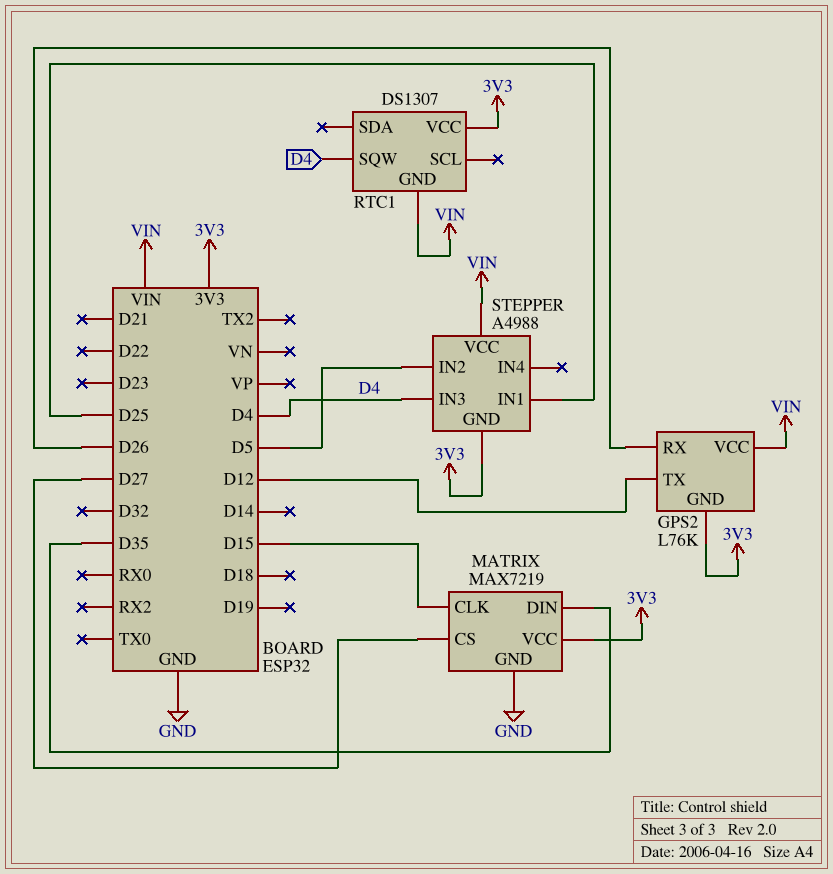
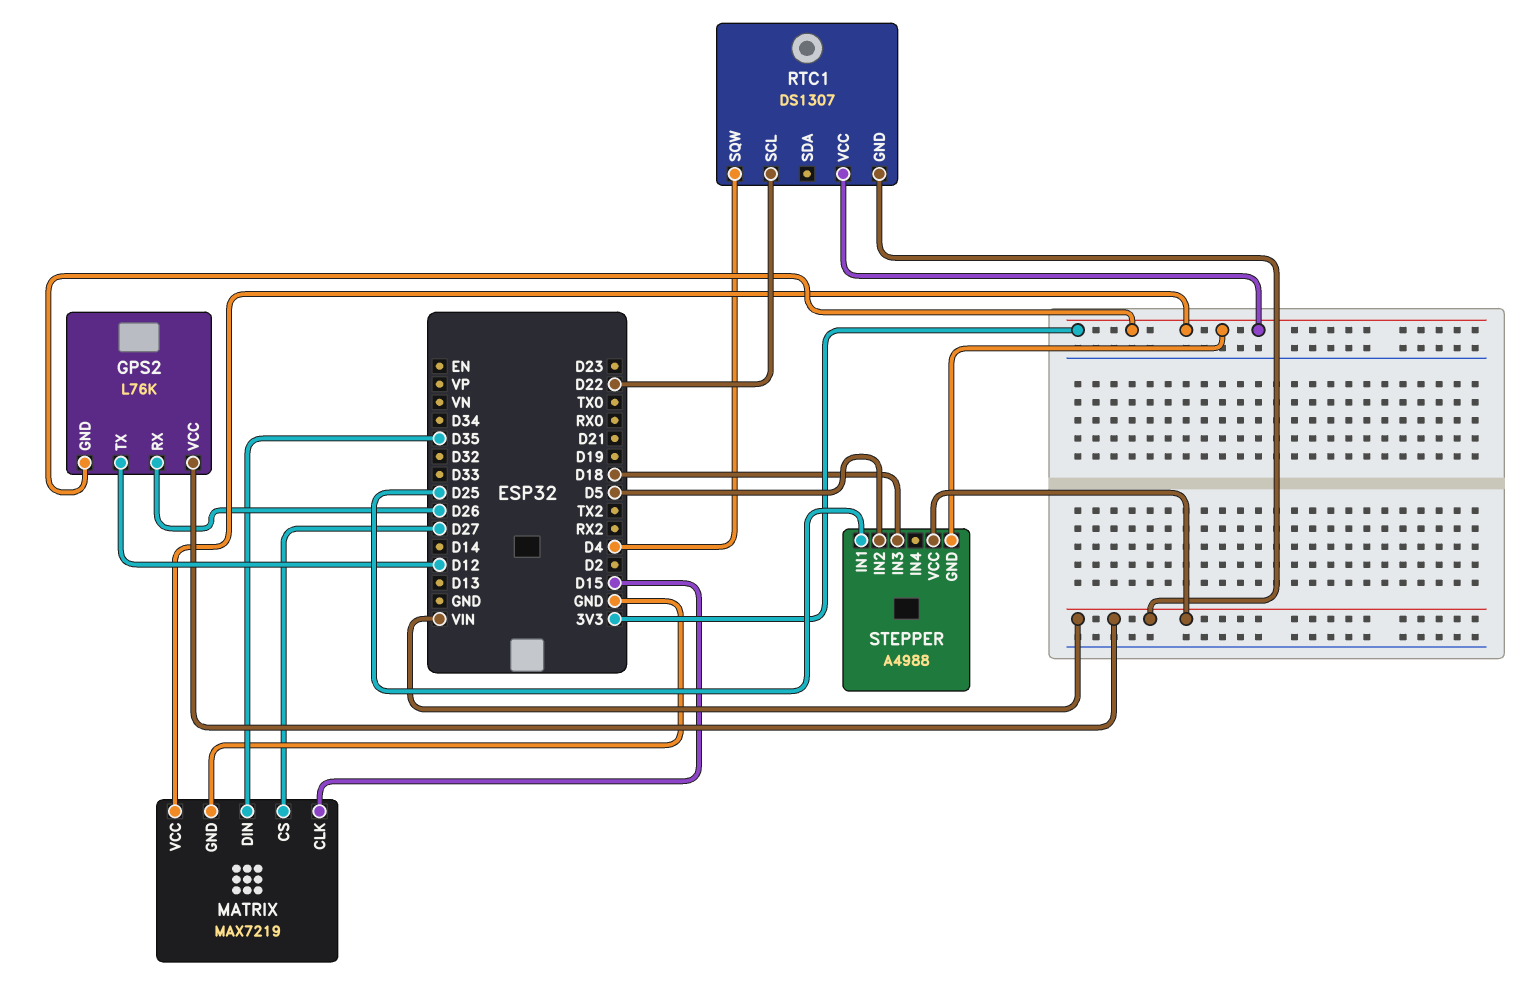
RTC1 pin SCL: none -> D22
STEPPER pin IN3: D4 -> D18

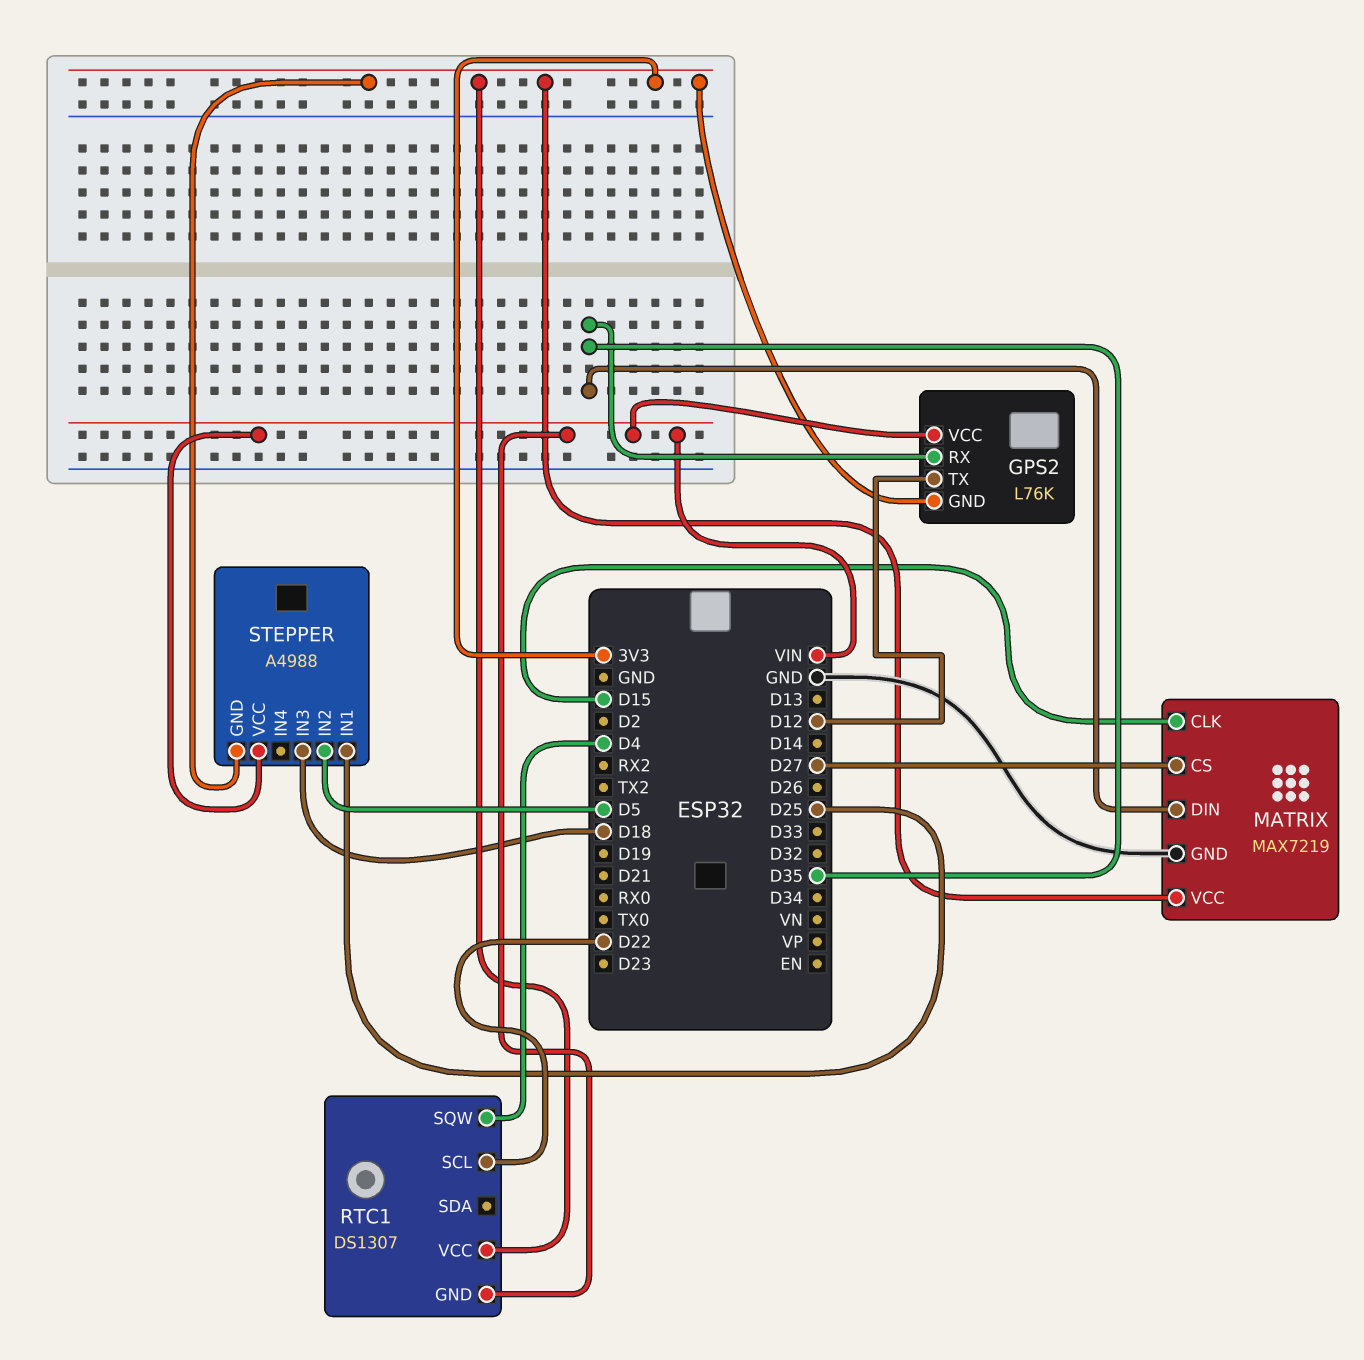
GPS2 pin RX: D26 -> D35

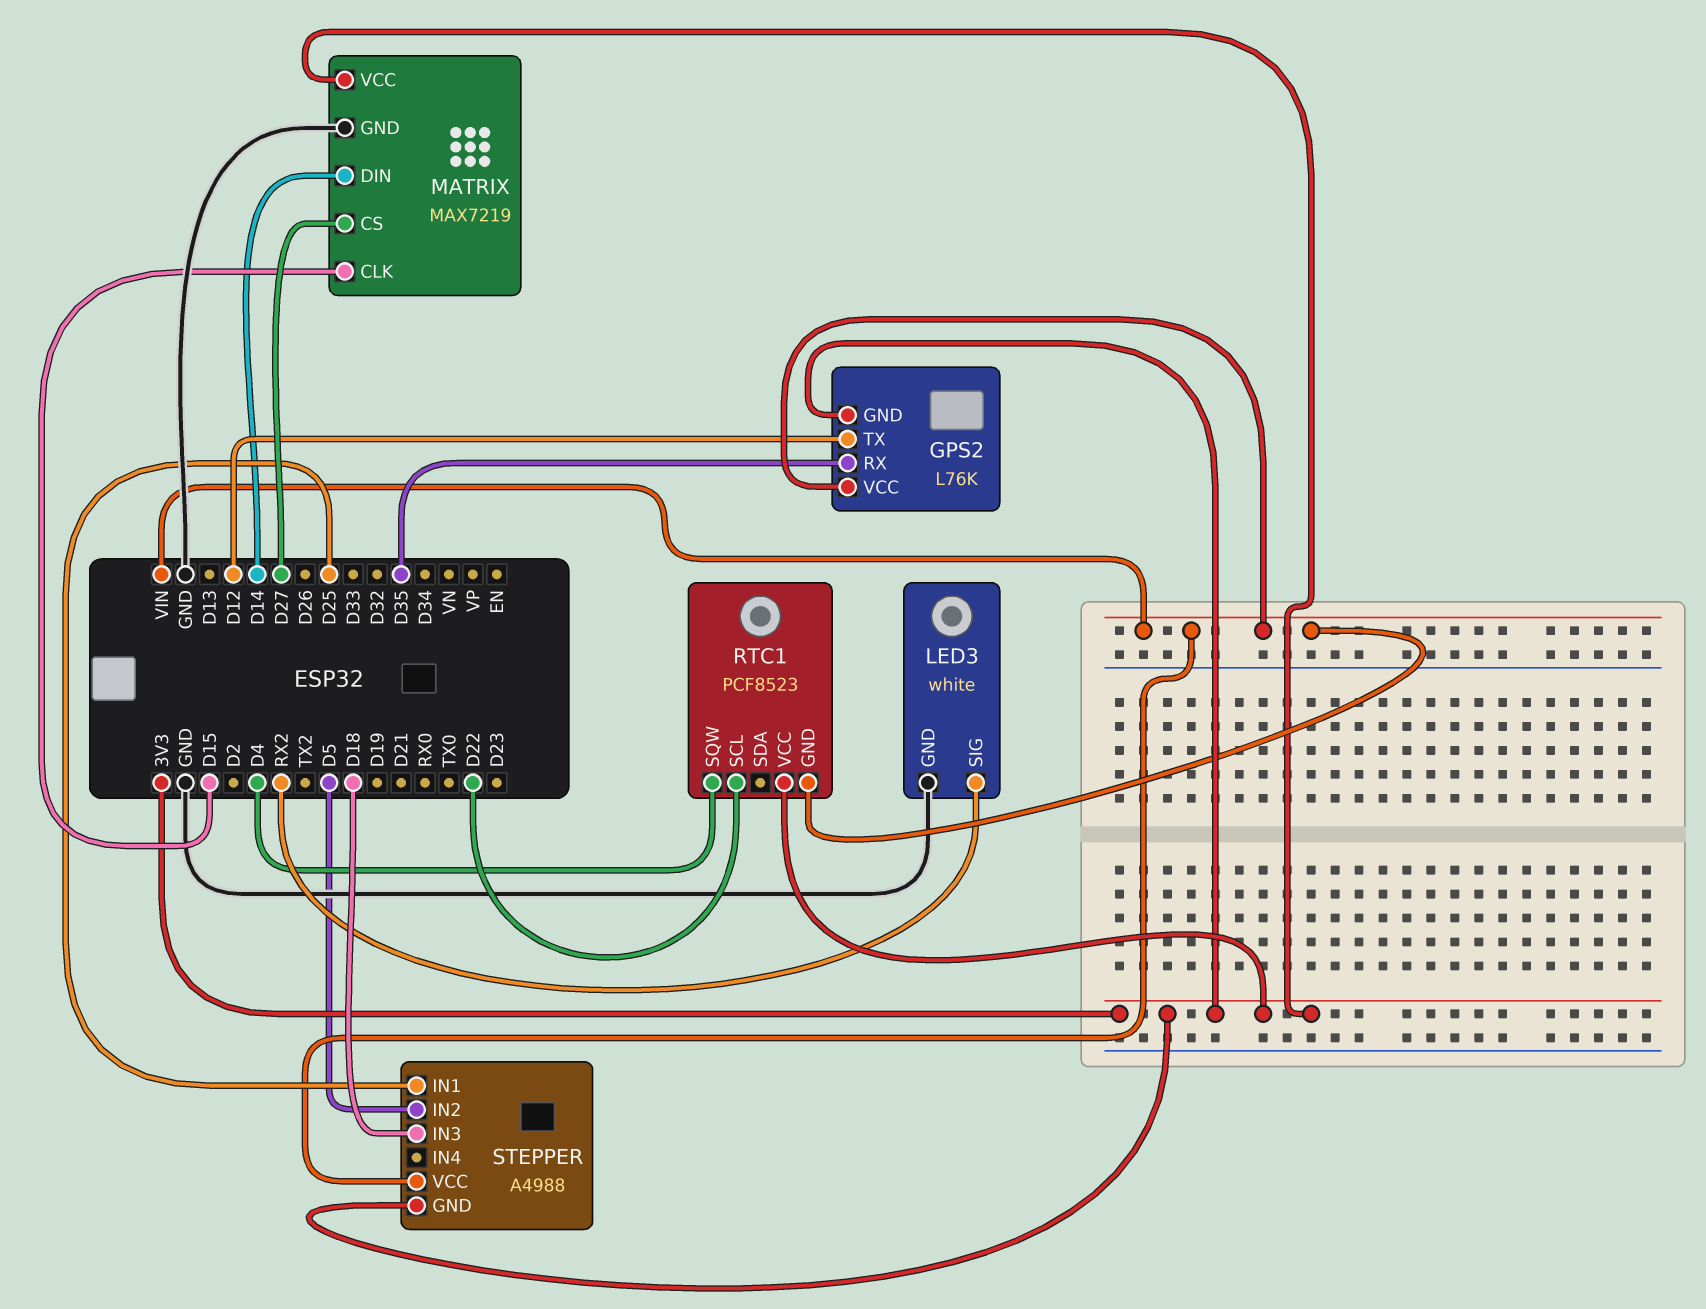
LED3: none -> white
LED3 pin GND: none -> GND
LED3 pin SIG: none -> RX2
MATRIX pin DIN: D35 -> D14
RTC1: DS1307 -> PCF8523

